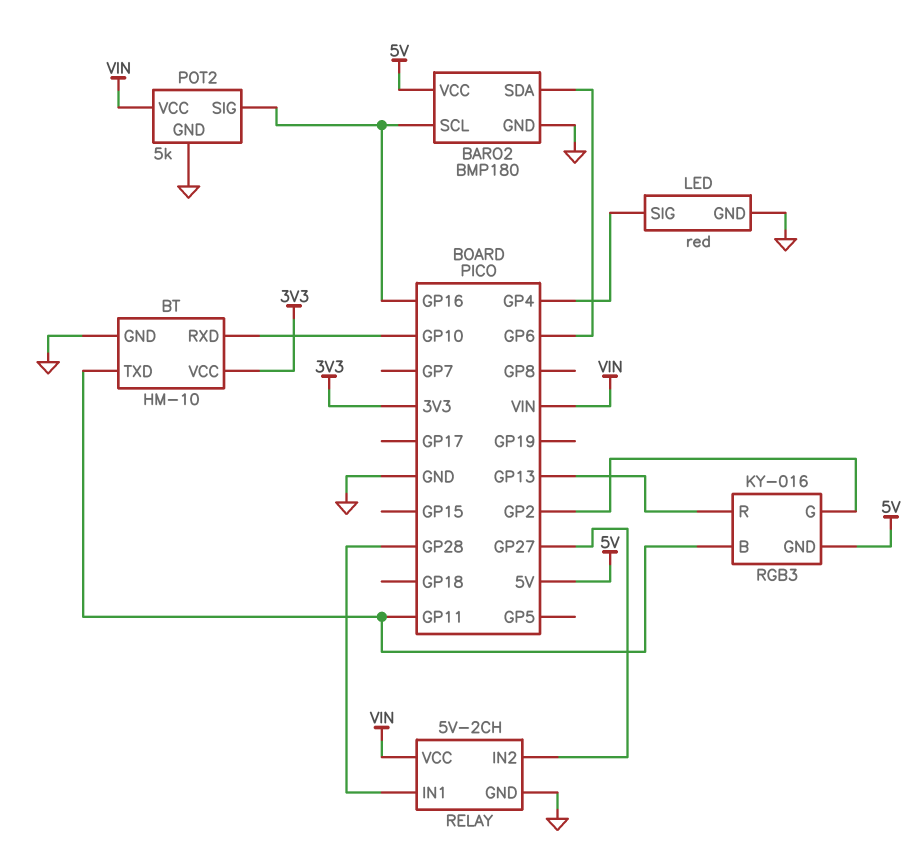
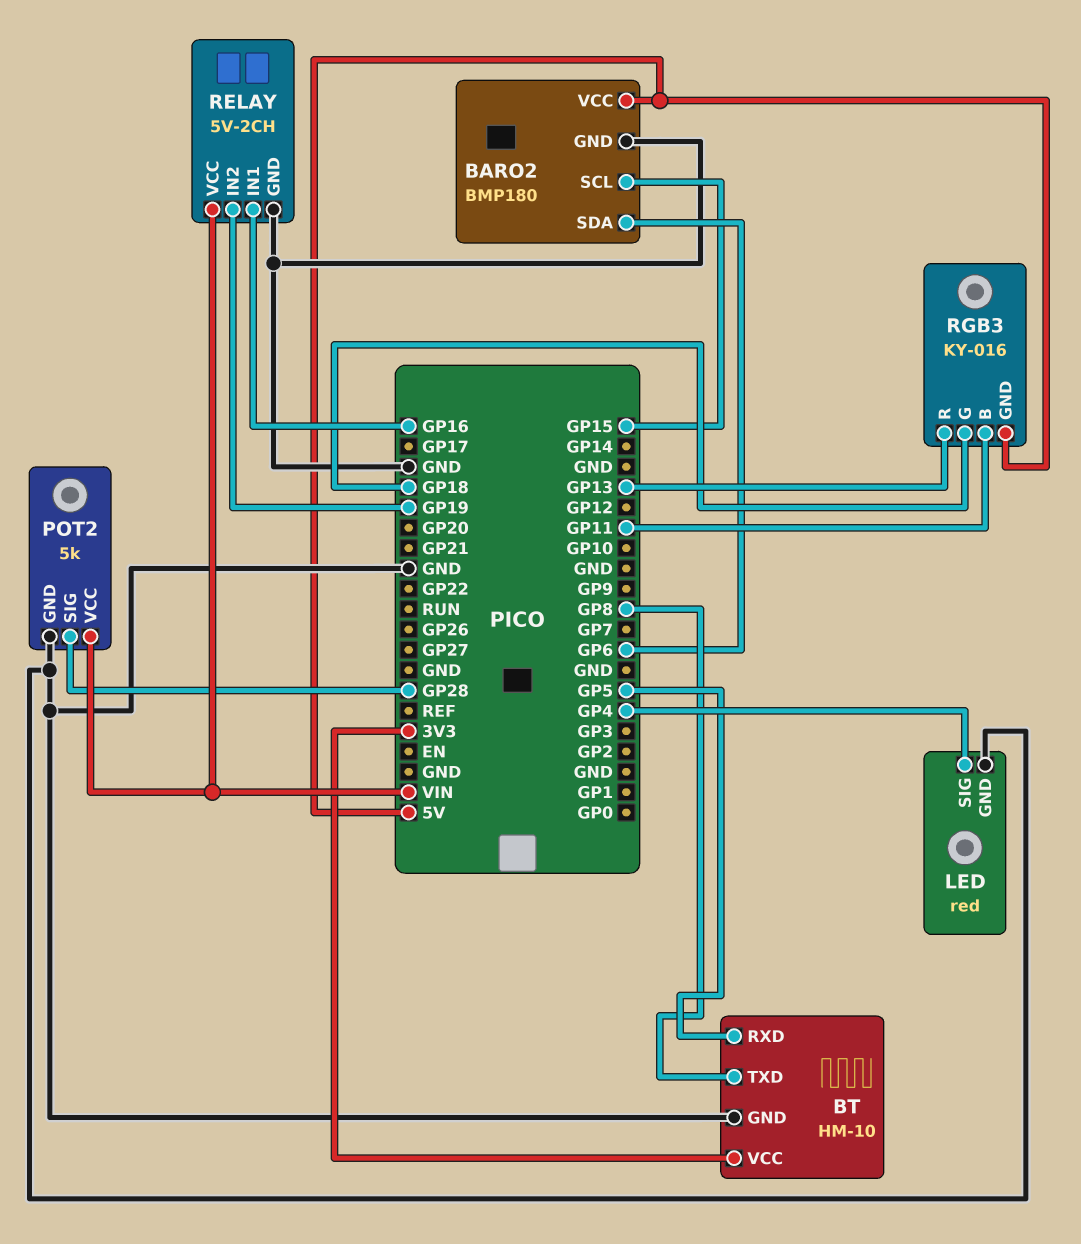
BARO2 pin SCL: GP16 -> GP15
BT pin RXD: GP10 -> GP5
BT pin TXD: GP11 -> GP8
POT2 pin SIG: GP16 -> GP28
RELAY pin IN1: GP28 -> GP16
RELAY pin IN2: GP27 -> GP19
RGB3 pin G: GP2 -> GP18

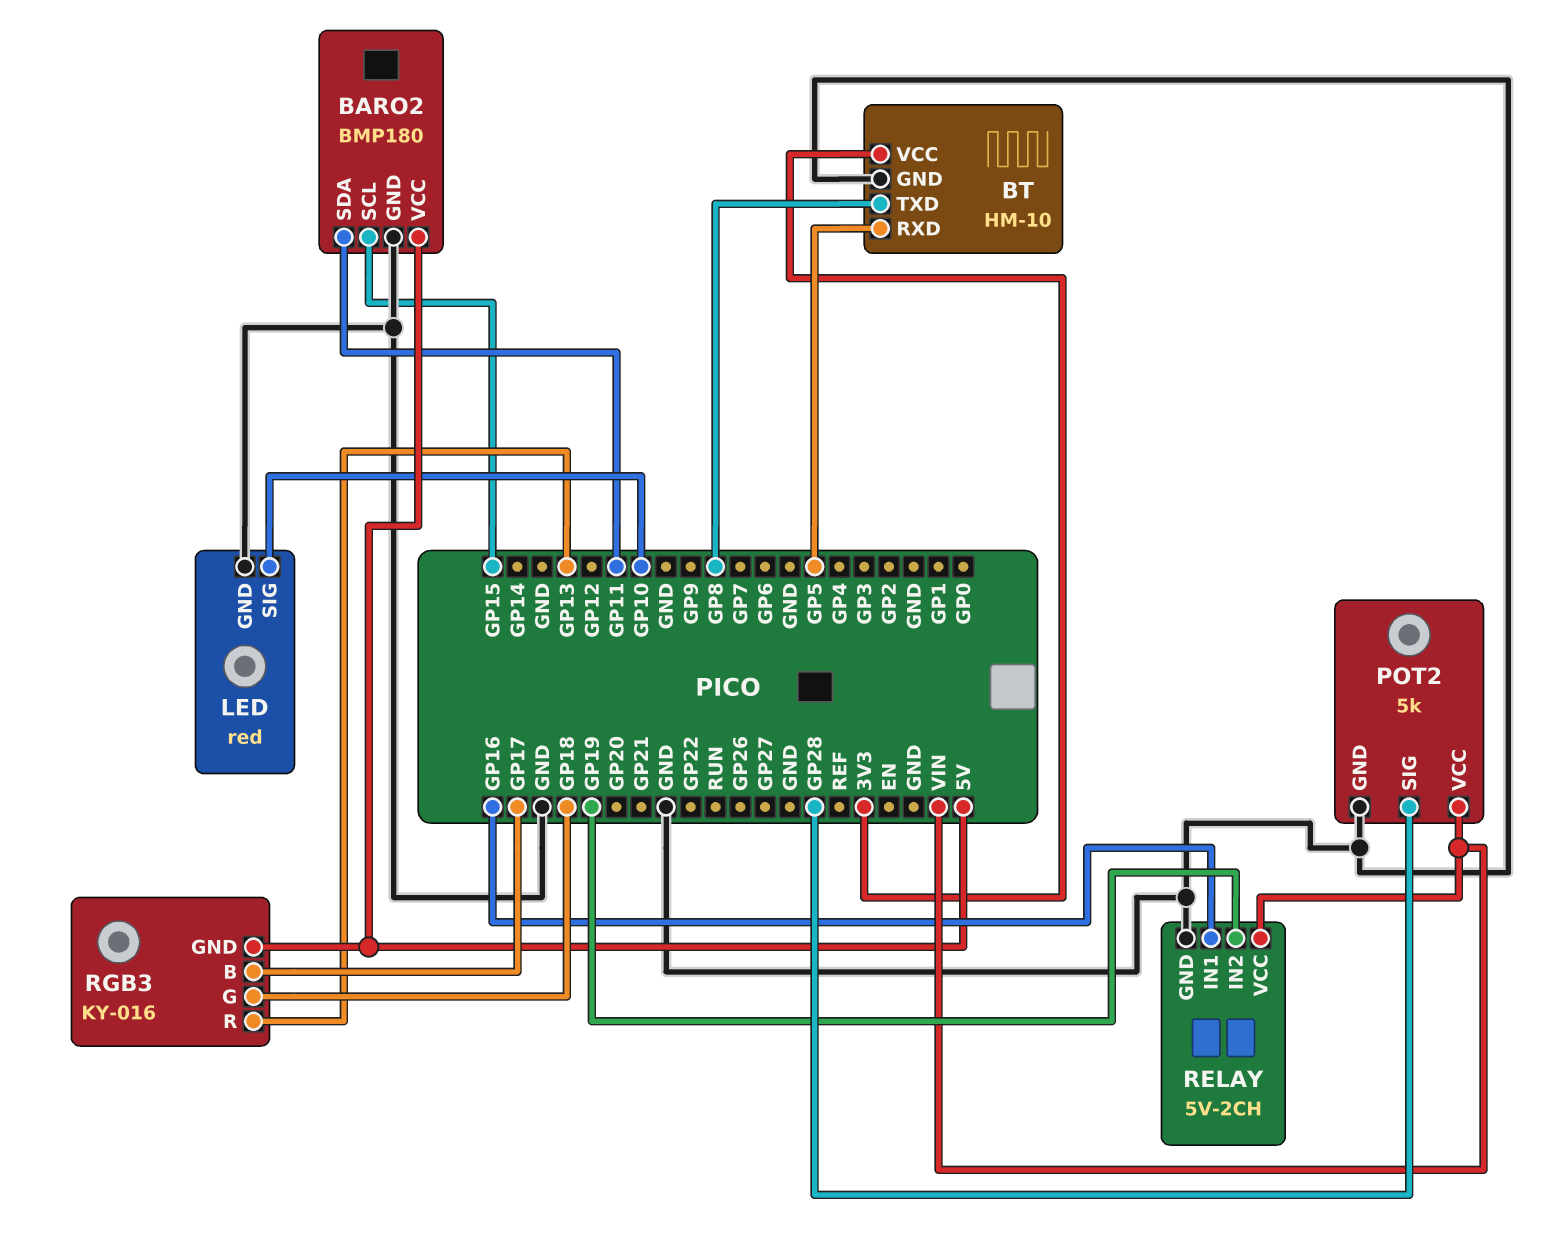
BARO2 pin SDA: GP6 -> GP11
LED pin SIG: GP4 -> GP10
RGB3 pin B: GP11 -> GP17

